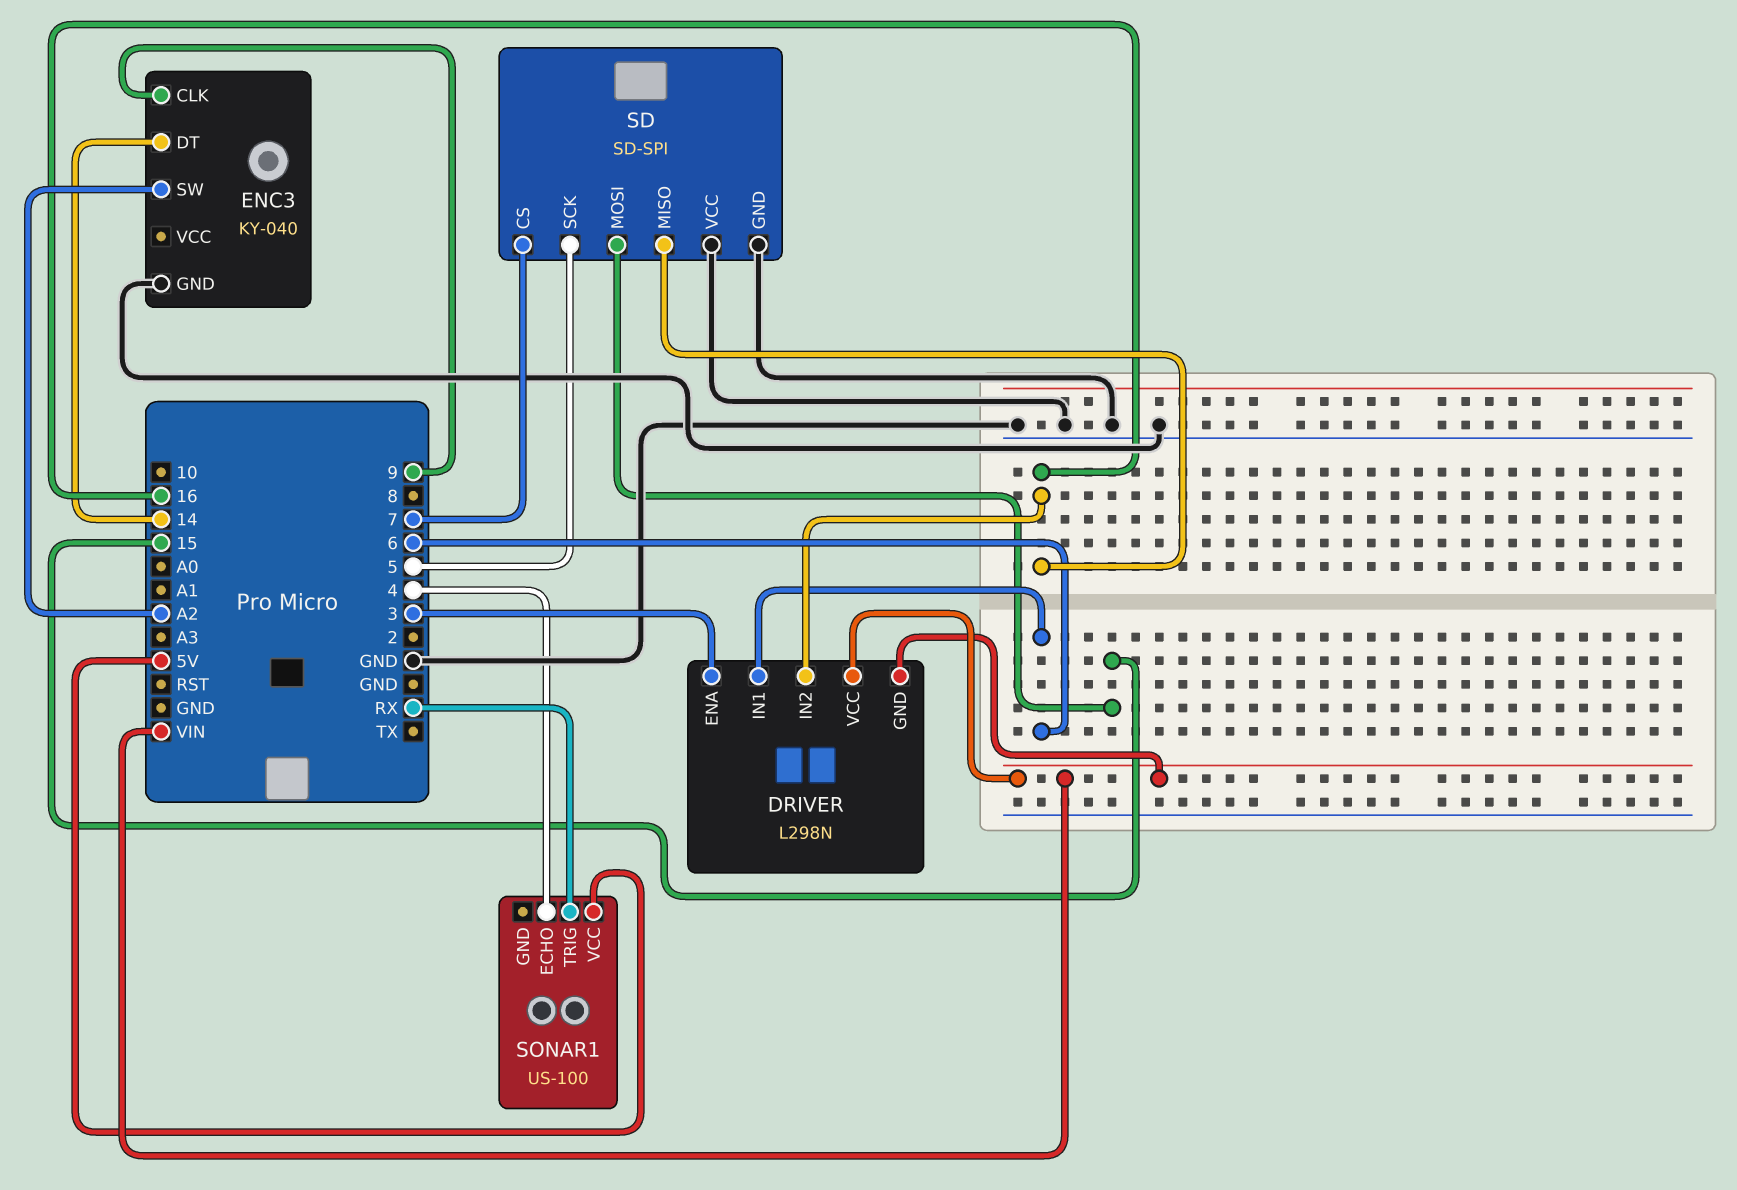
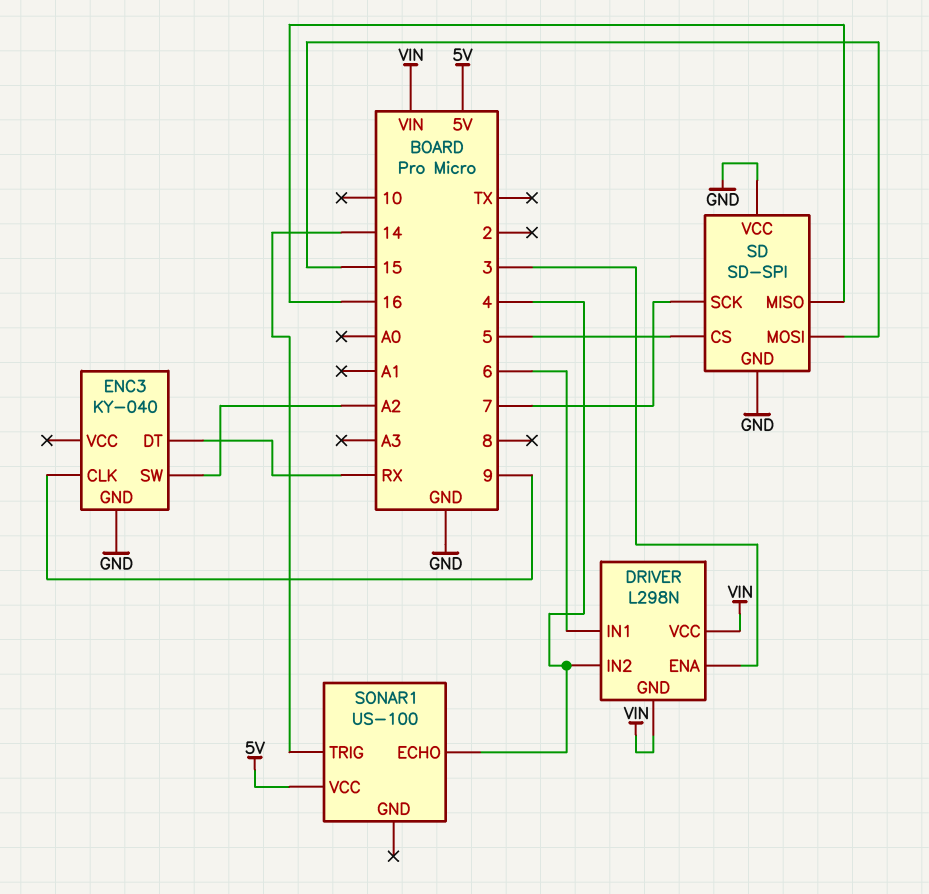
DRIVER pin IN2: 16 -> 4
ENC3 pin DT: 14 -> RX
SD pin CS: 7 -> 5
SD pin SCK: 5 -> 7
SONAR1 pin TRIG: RX -> 14

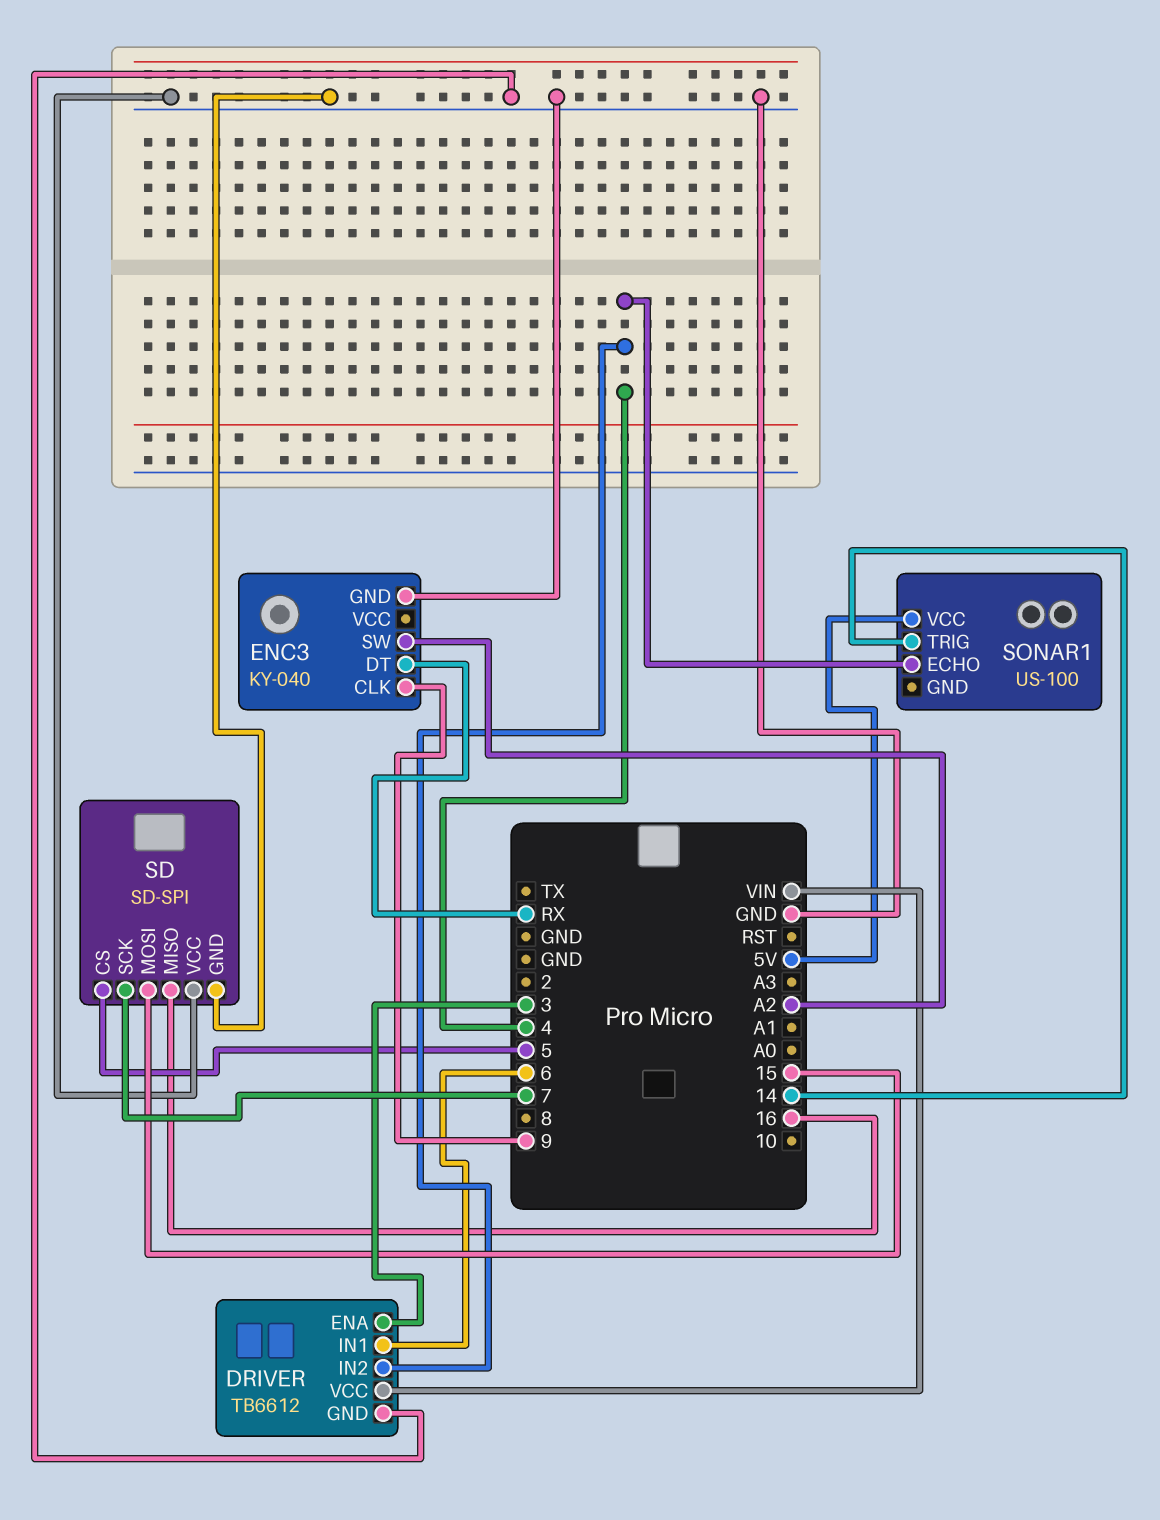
DRIVER: L298N -> TB6612
DRIVER pin GND: VIN -> GND

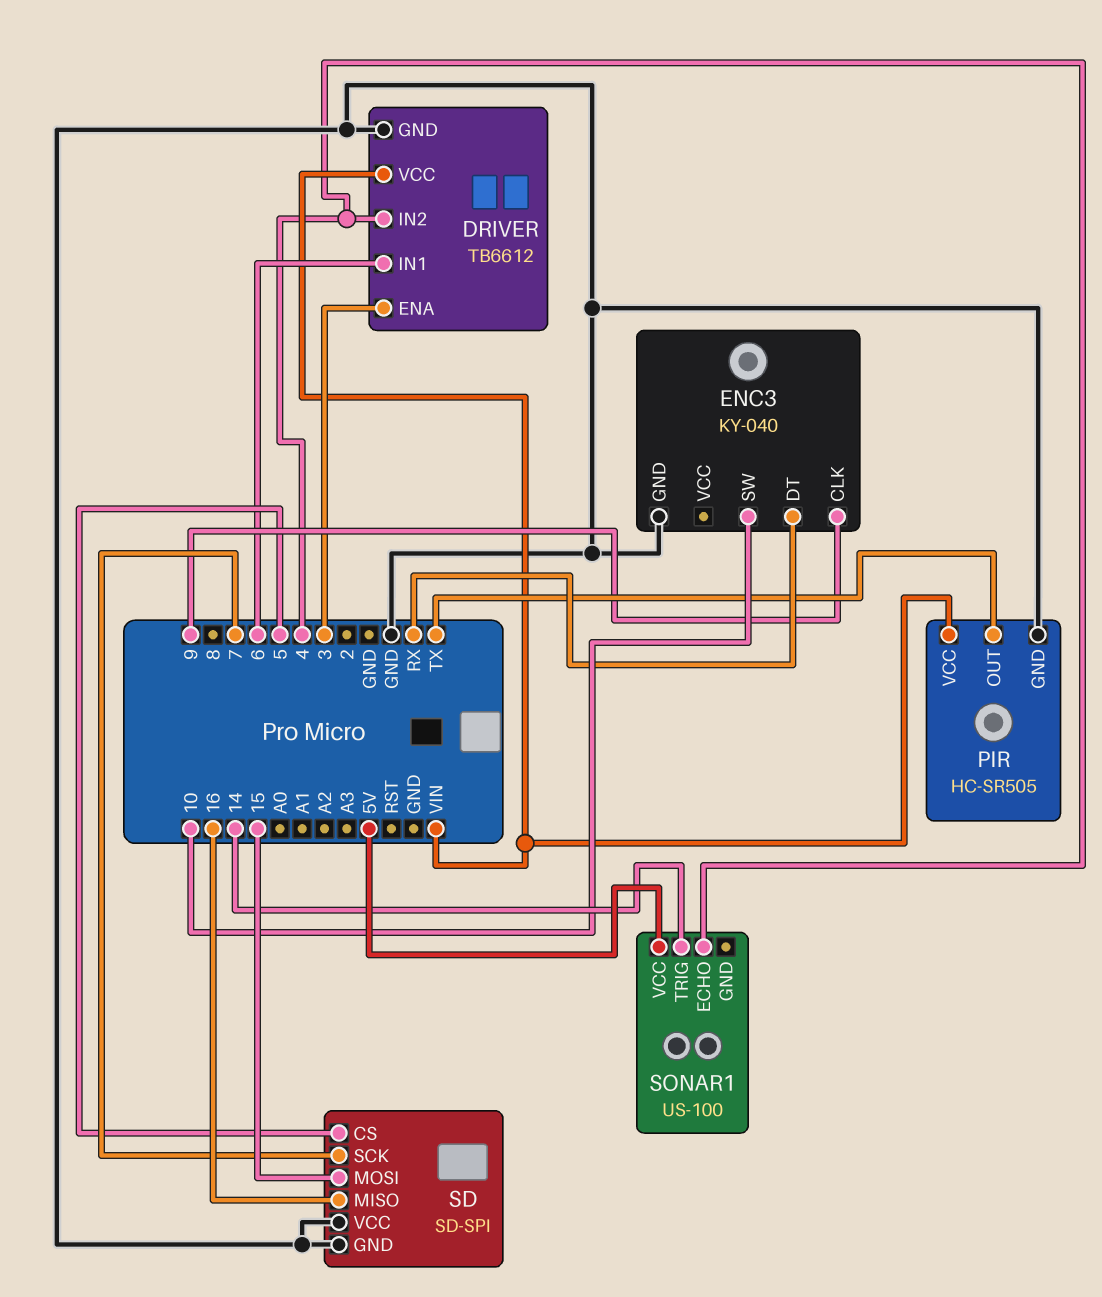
ENC3 pin SW: A2 -> 10
PIR: none -> HC-SR505
PIR pin GND: none -> GND
PIR pin OUT: none -> TX
PIR pin VCC: none -> VIN

